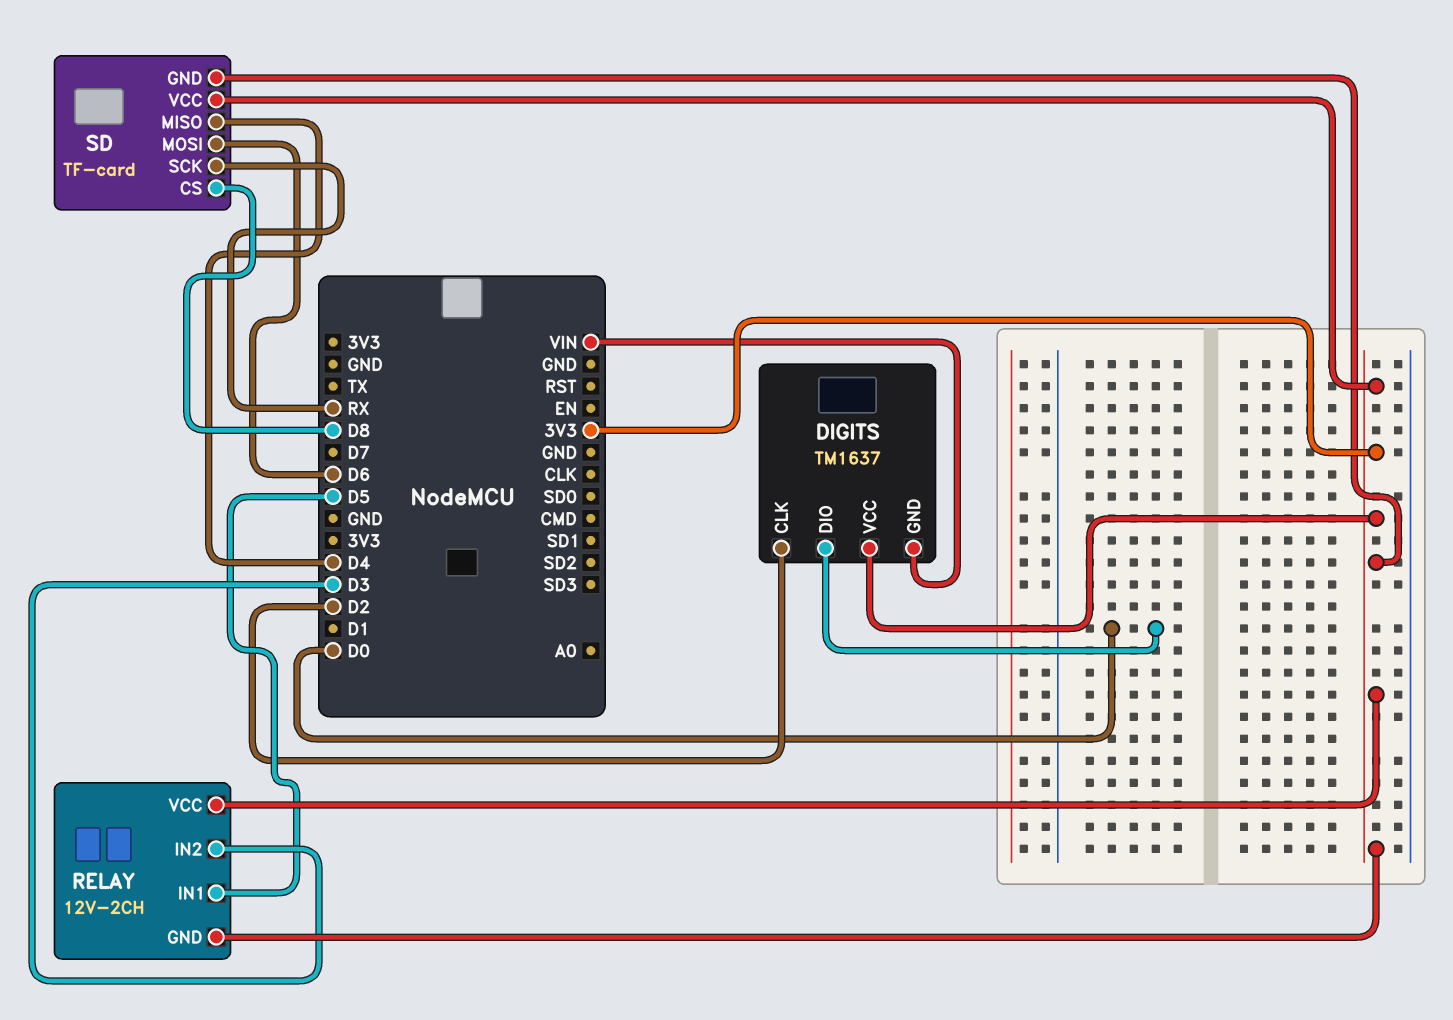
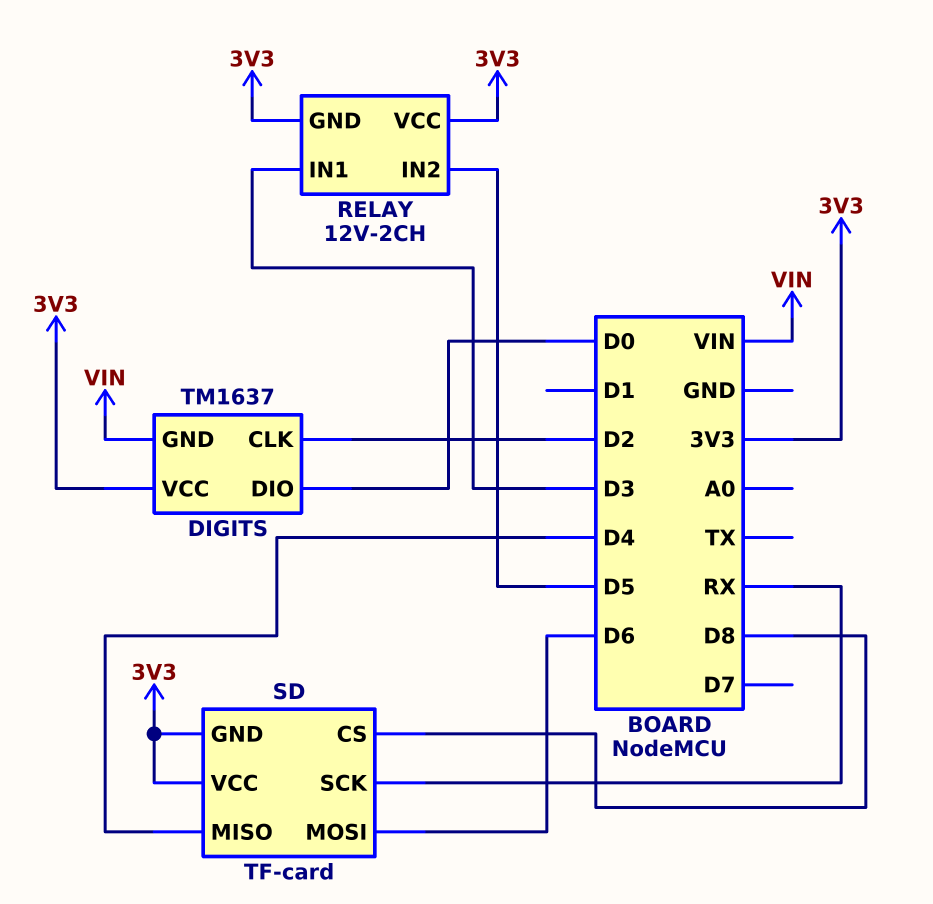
RELAY pin IN1: D5 -> D3
RELAY pin IN2: D3 -> D5

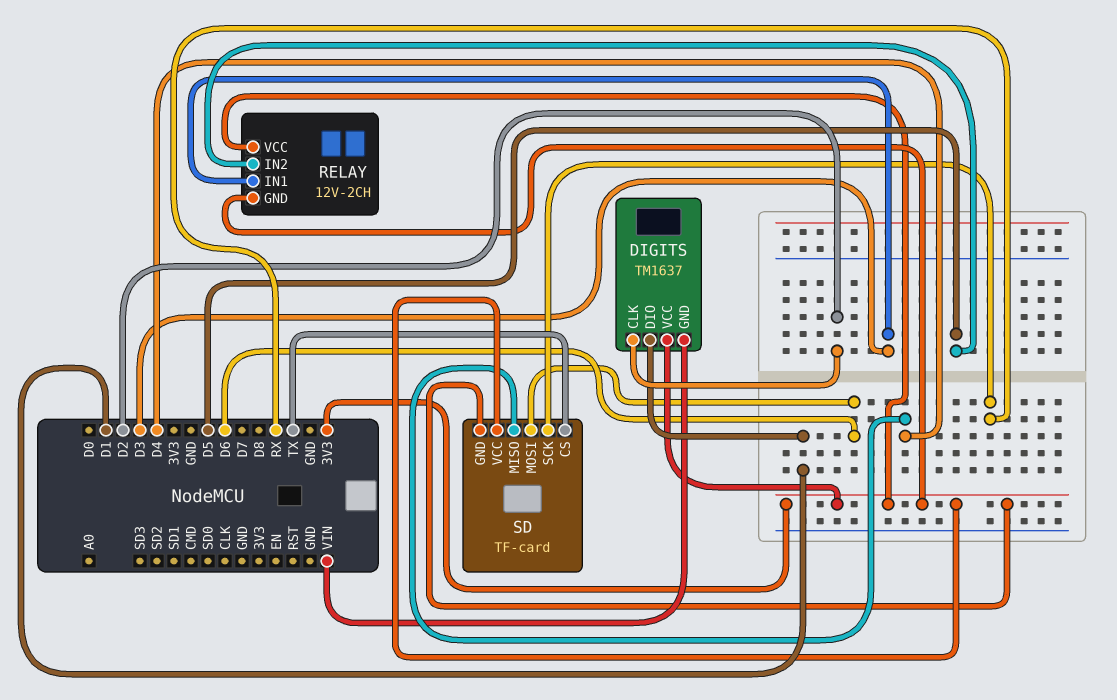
DIGITS pin DIO: D0 -> D1
SD pin CS: D8 -> TX

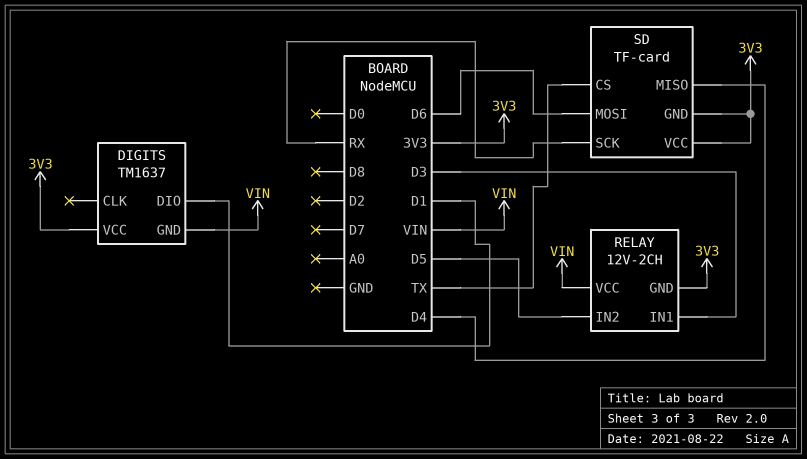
DIGITS pin CLK: D2 -> none
RELAY pin VCC: 3V3 -> VIN

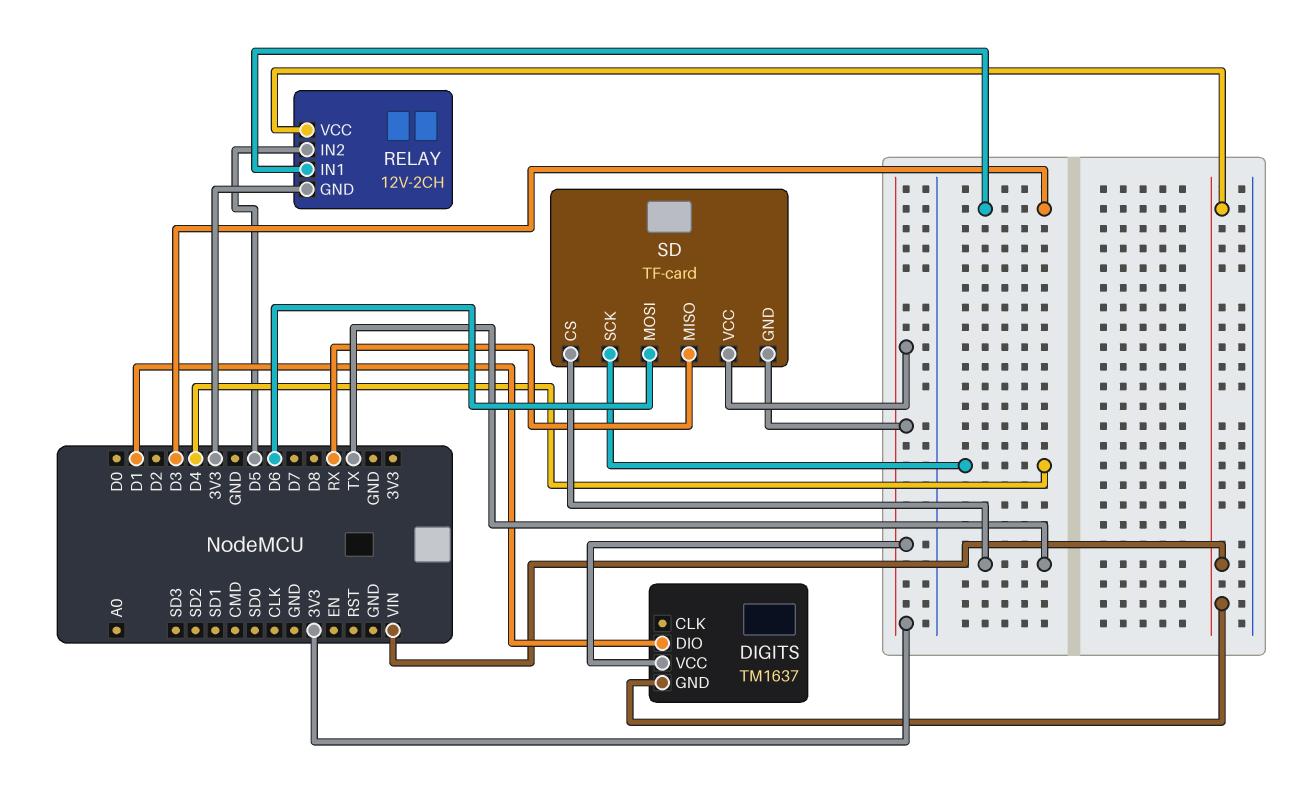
SD pin MISO: D4 -> RX
SD pin SCK: RX -> D4

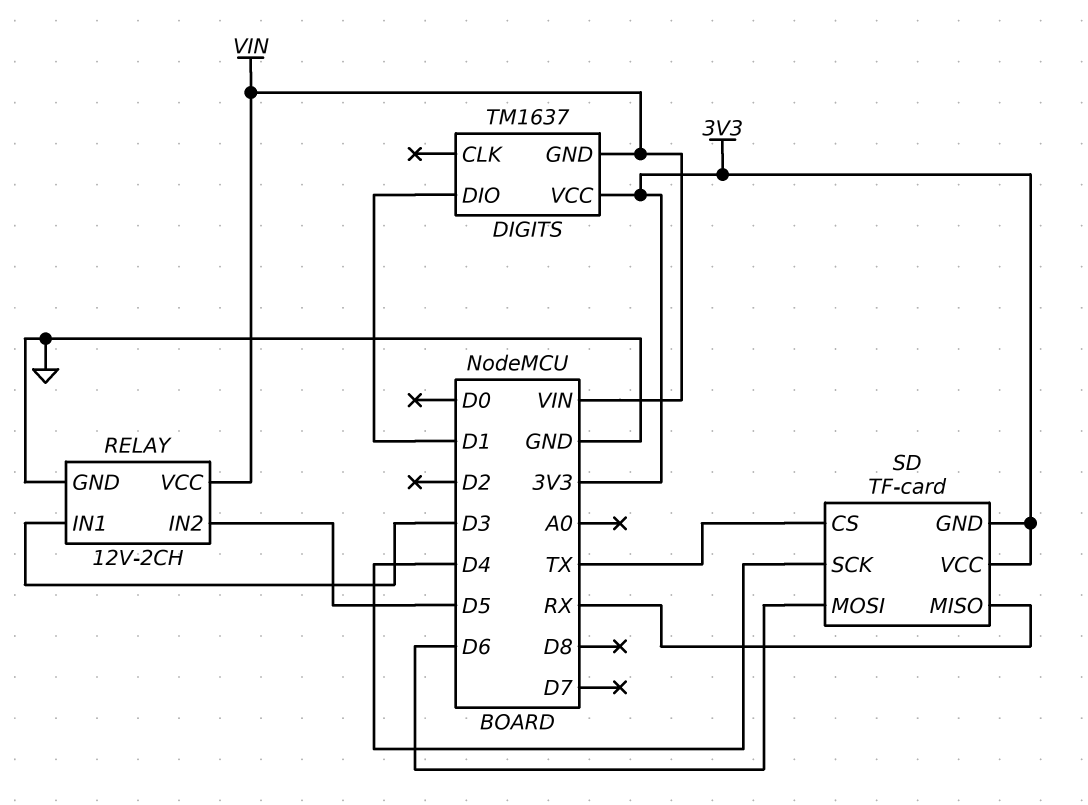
RELAY pin GND: 3V3 -> GND

